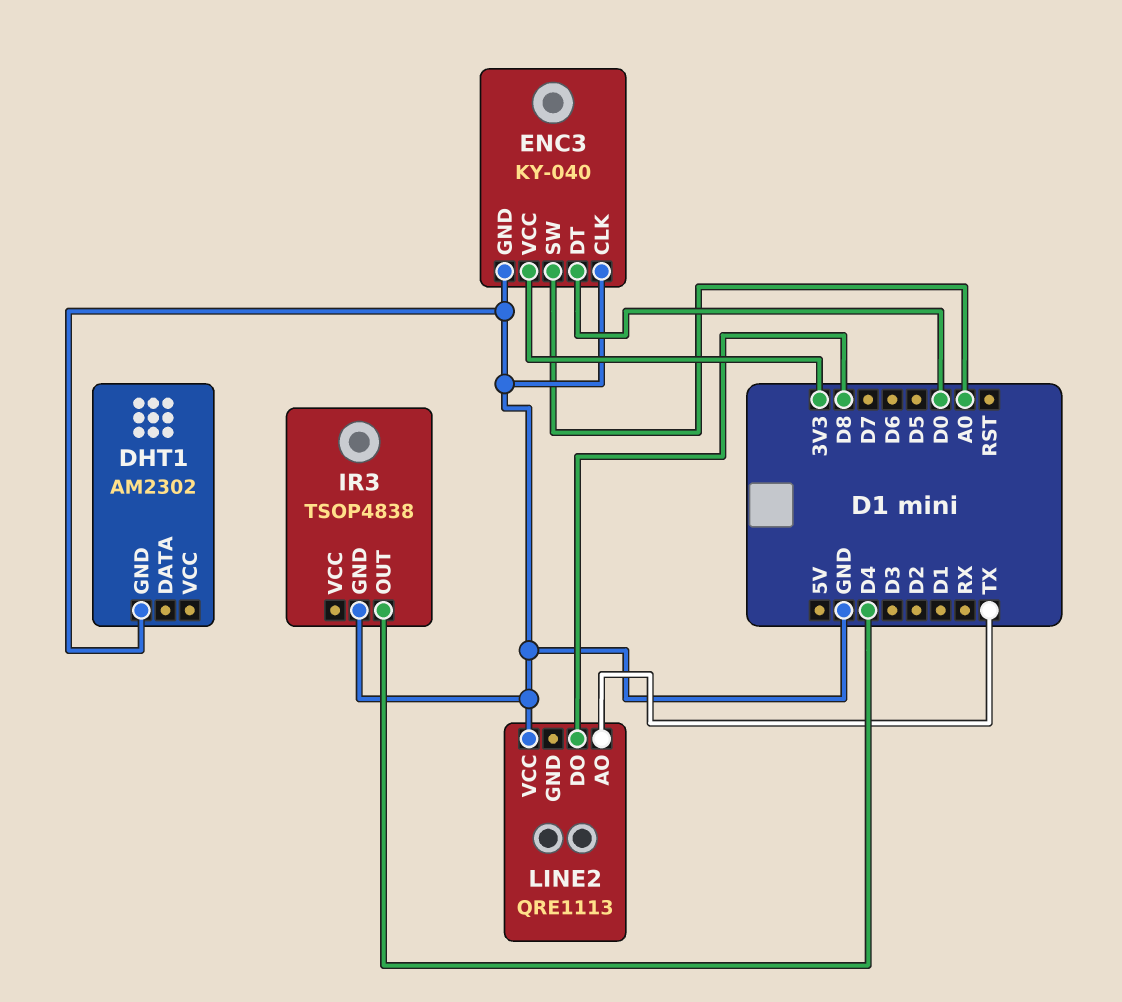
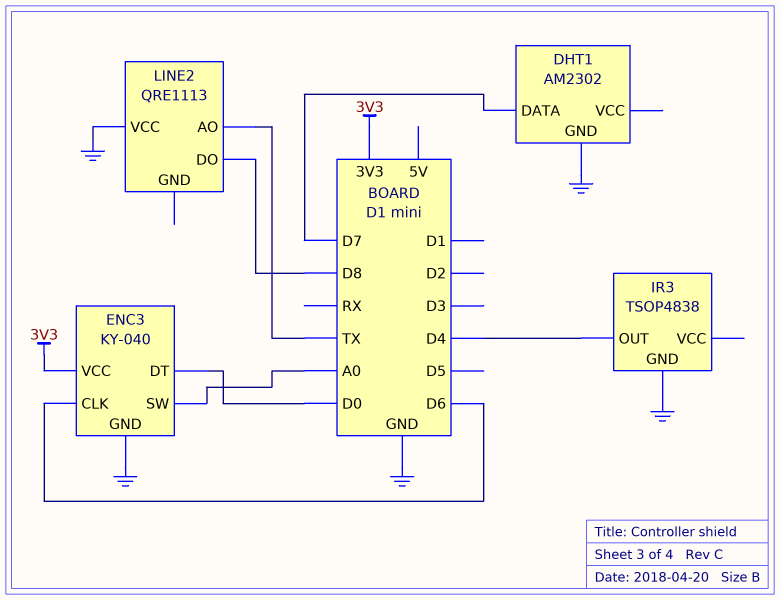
DHT1 pin DATA: none -> D7
ENC3 pin CLK: GND -> D6

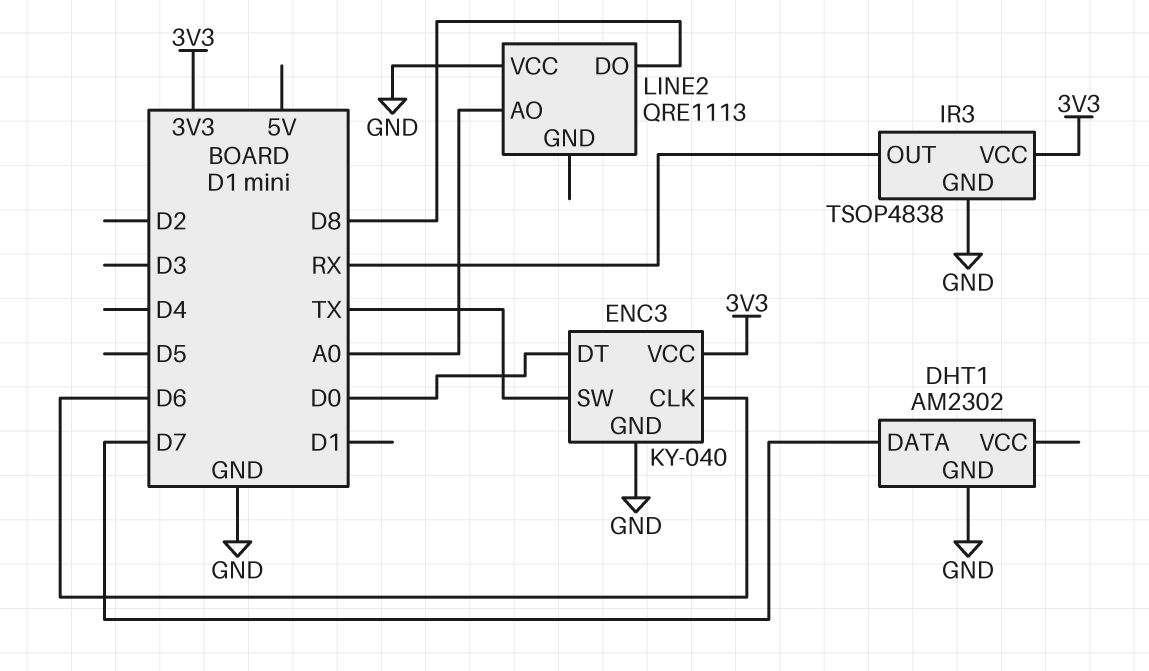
ENC3 pin SW: A0 -> TX
IR3 pin OUT: D4 -> RX
IR3 pin VCC: none -> 3V3
LINE2 pin AO: TX -> A0

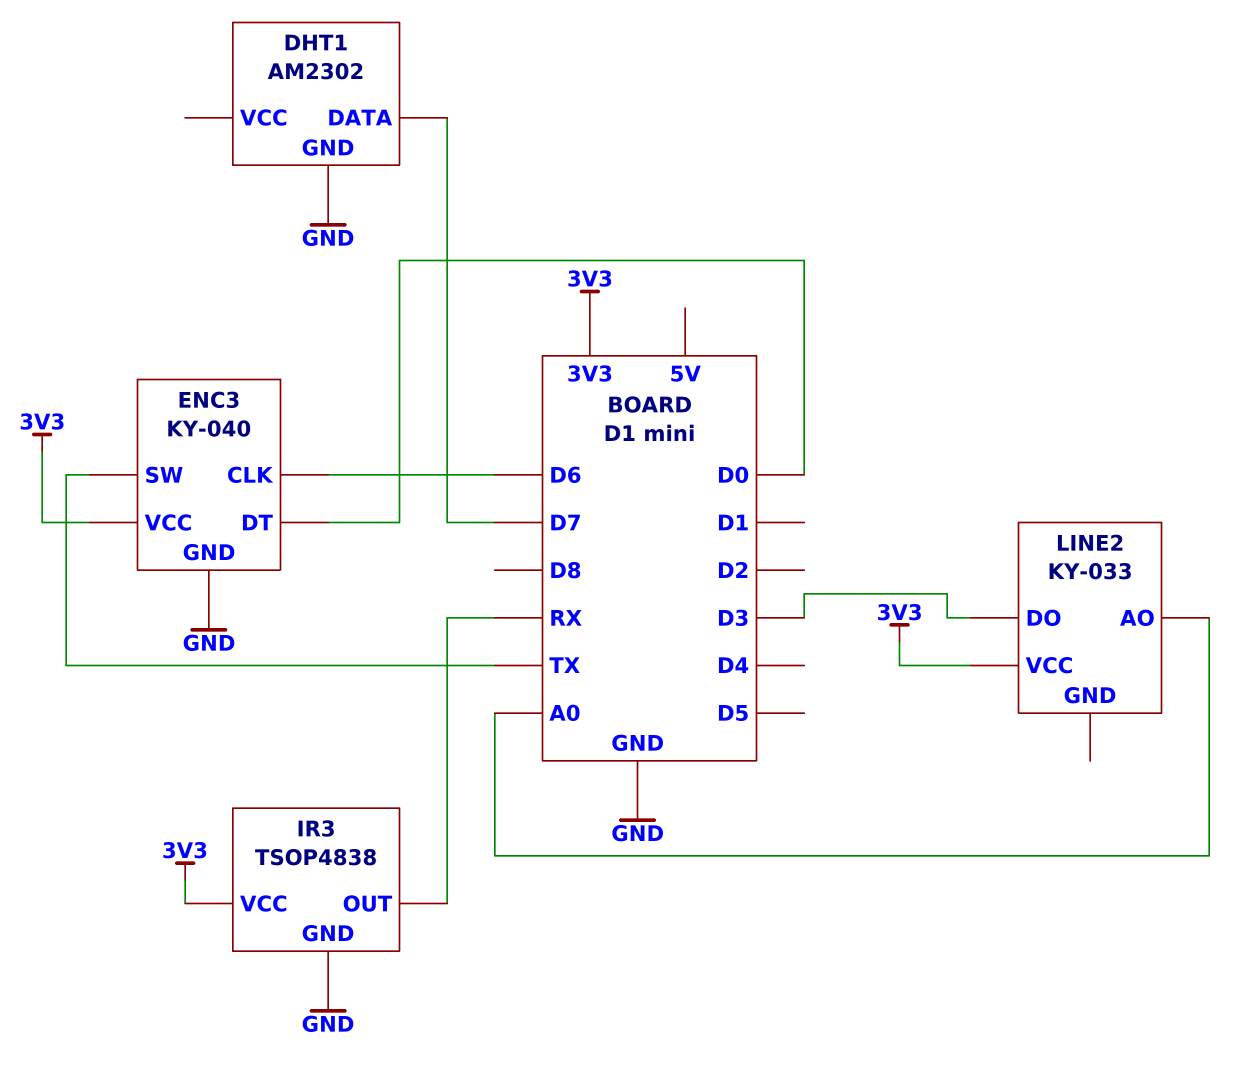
LINE2: QRE1113 -> KY-033
LINE2 pin DO: D8 -> D3
LINE2 pin VCC: GND -> 3V3

